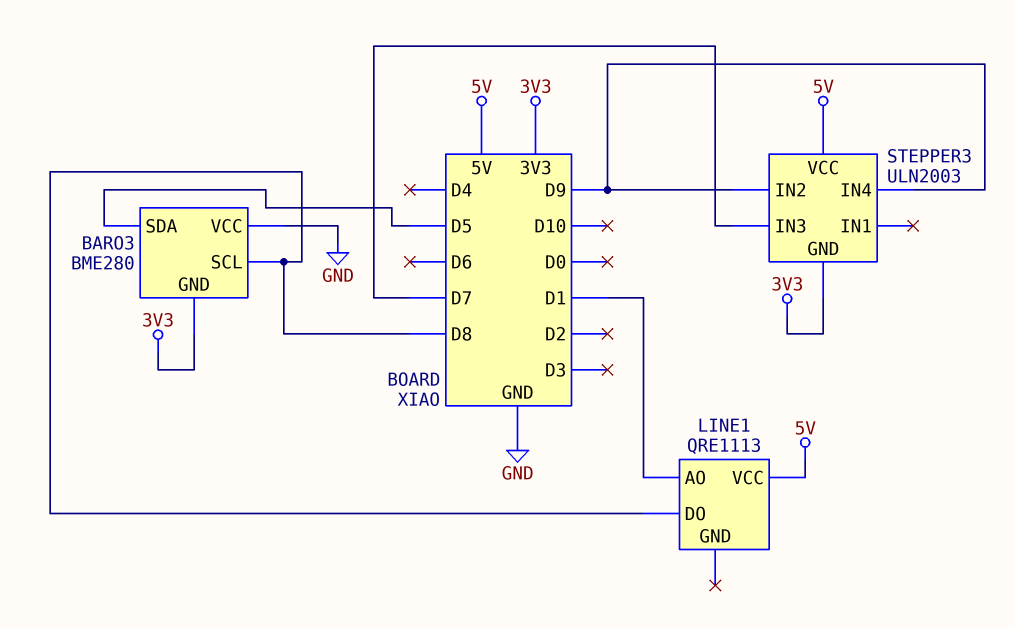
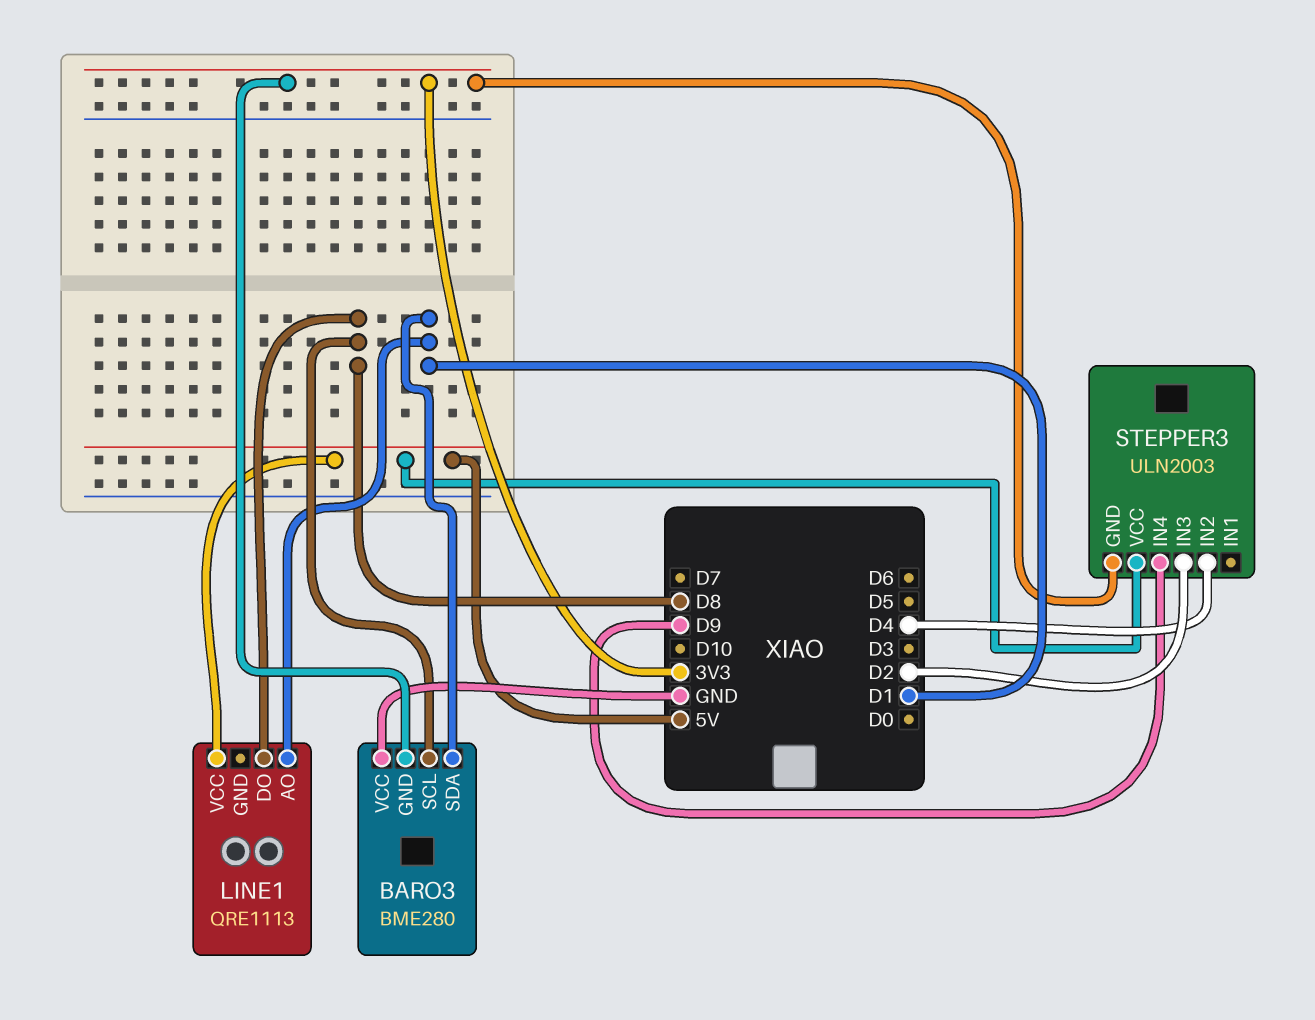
BARO3 pin SDA: D5 -> D1
STEPPER3 pin IN2: D9 -> D4
STEPPER3 pin IN3: D7 -> D2

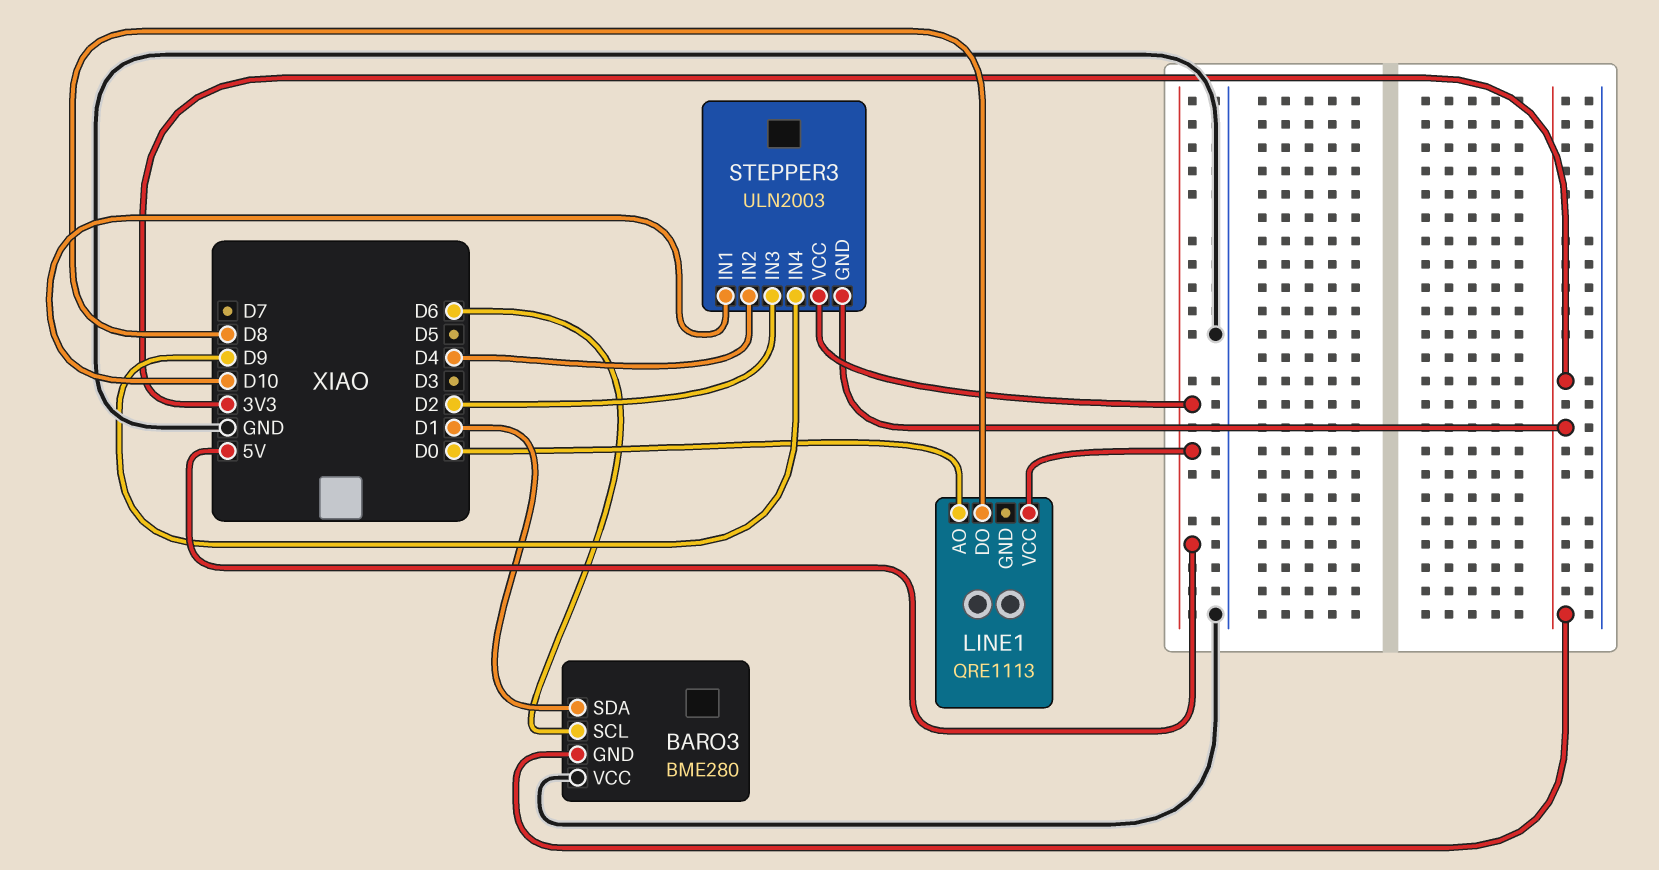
BARO3 pin SCL: D8 -> D6
LINE1 pin AO: D1 -> D0
STEPPER3 pin IN1: none -> D10

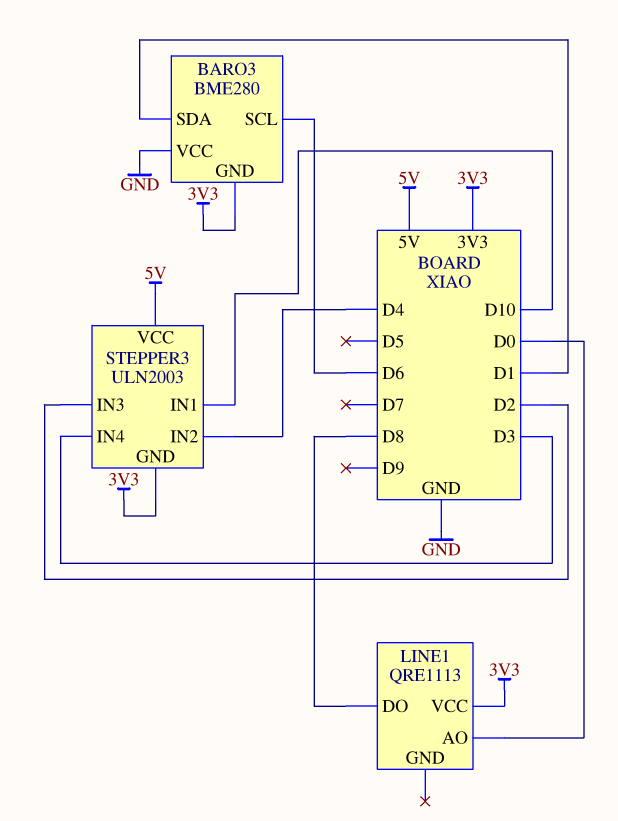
LINE1 pin VCC: 5V -> 3V3
STEPPER3 pin IN4: D9 -> D3

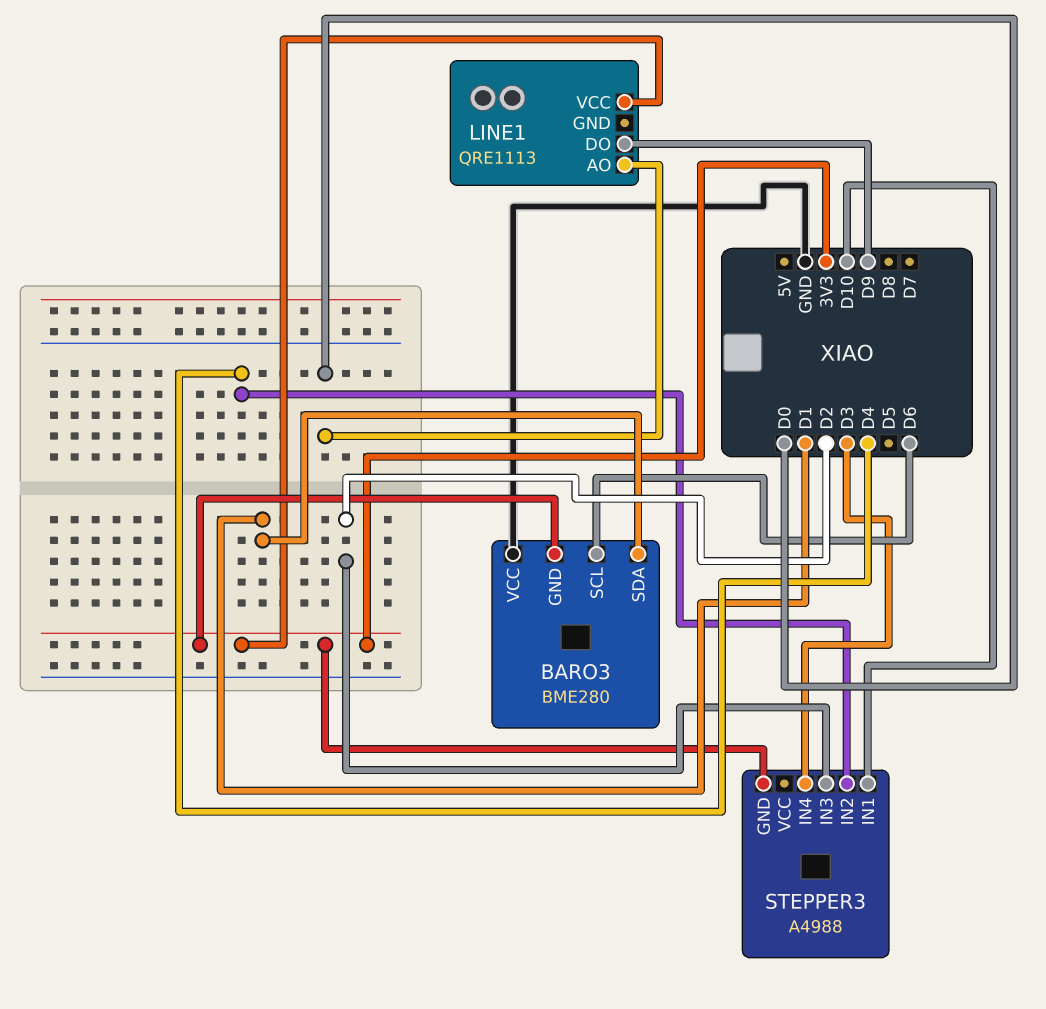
LINE1 pin DO: D8 -> D9
STEPPER3: ULN2003 -> A4988
STEPPER3 pin VCC: 5V -> none

